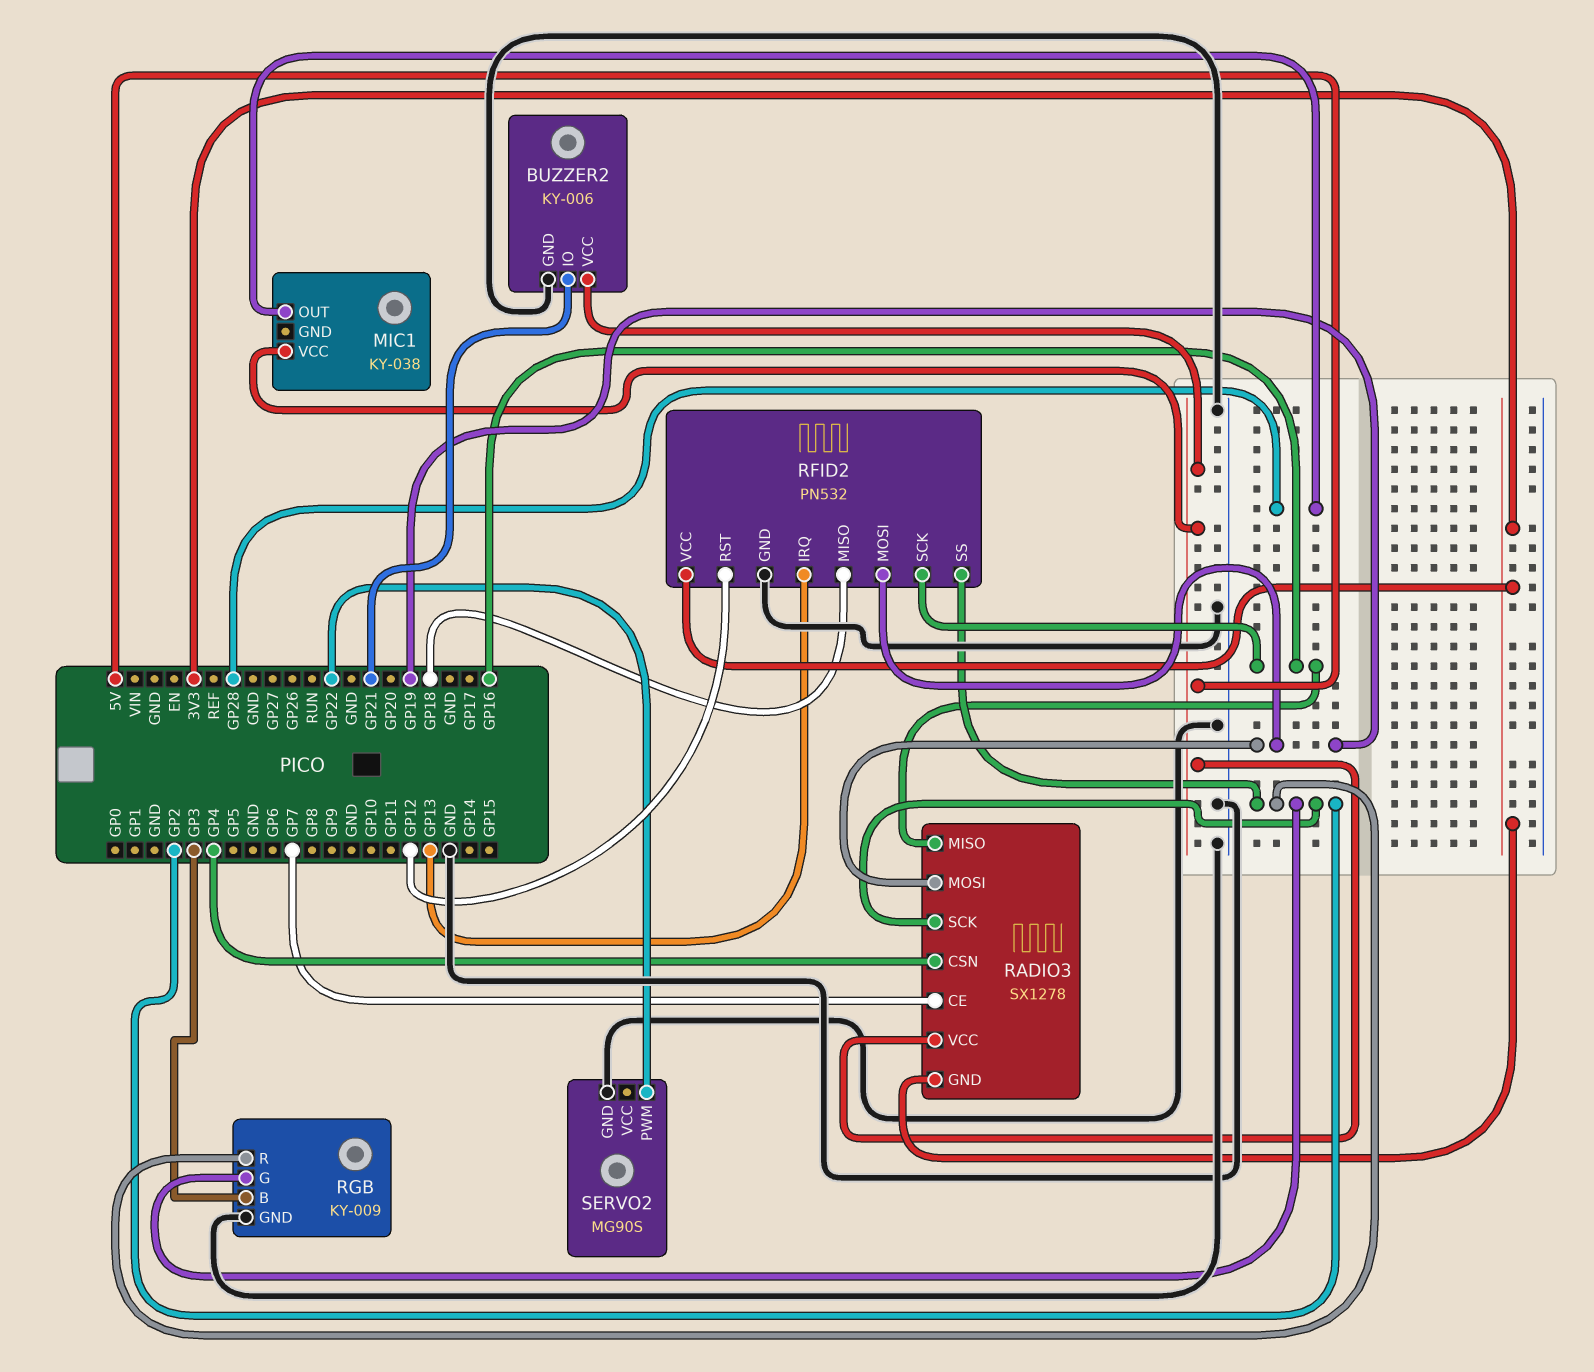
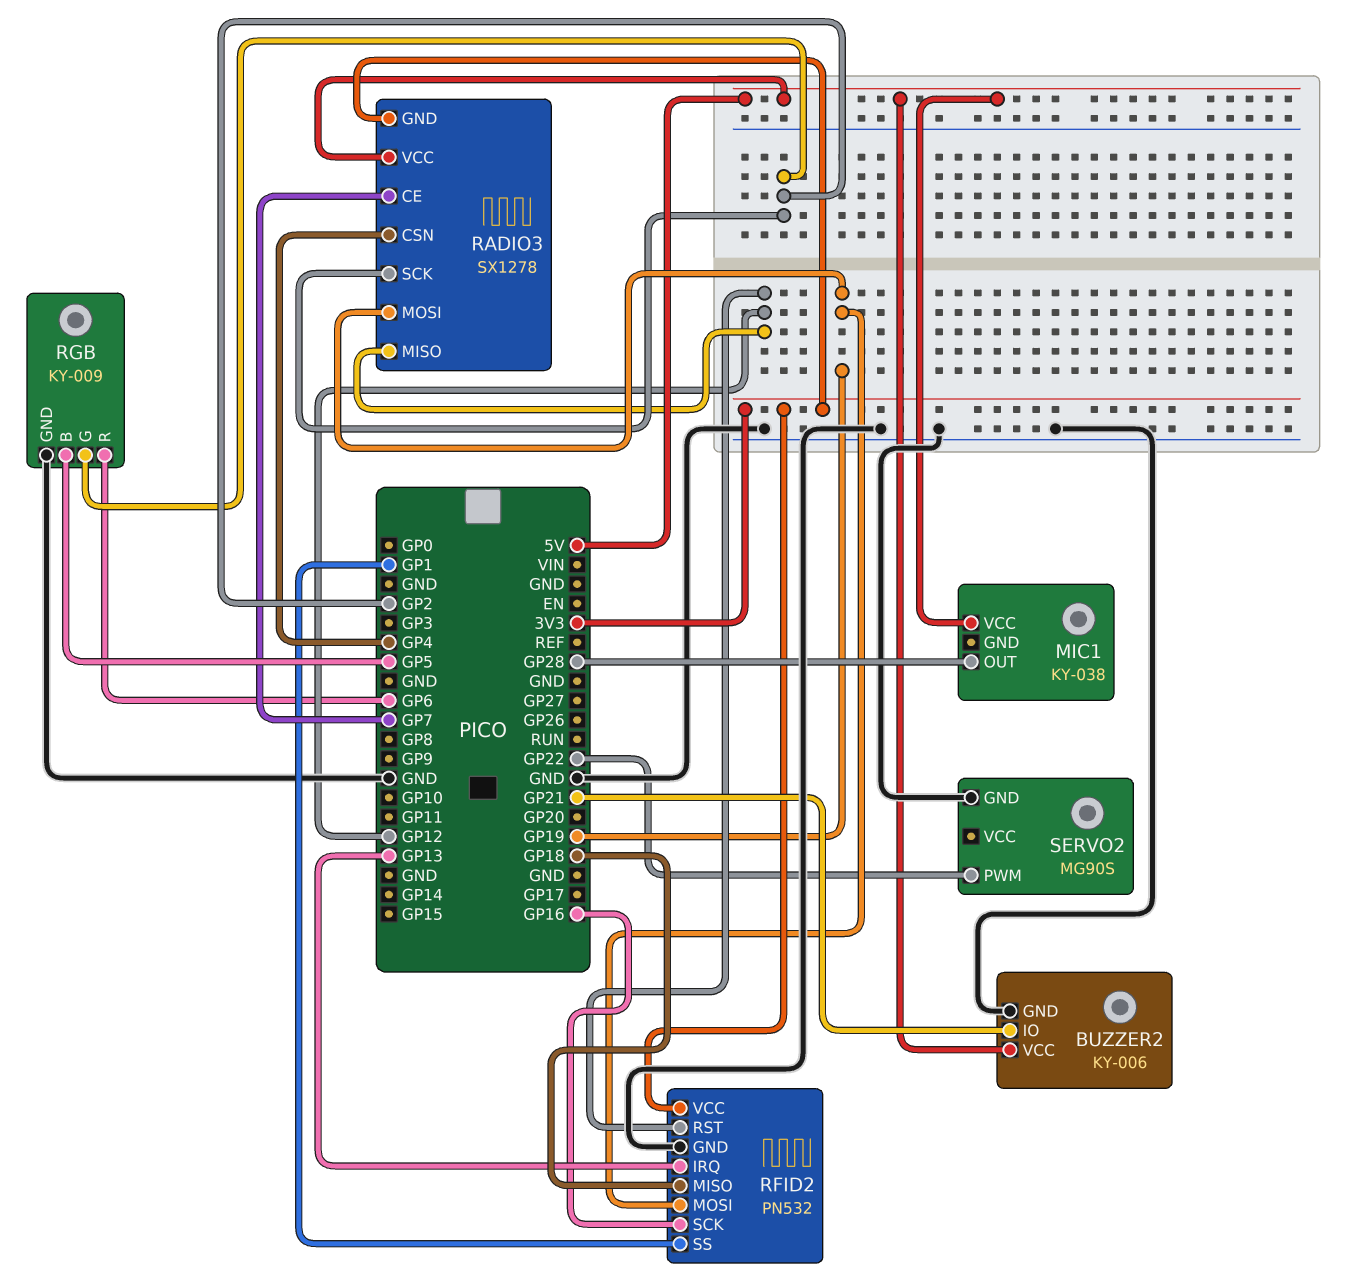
RADIO3 pin MISO: GP16 -> GP12
RFID2 pin SS: GP2 -> GP1
RGB pin B: GP3 -> GP5
RGB pin R: GP2 -> GP6

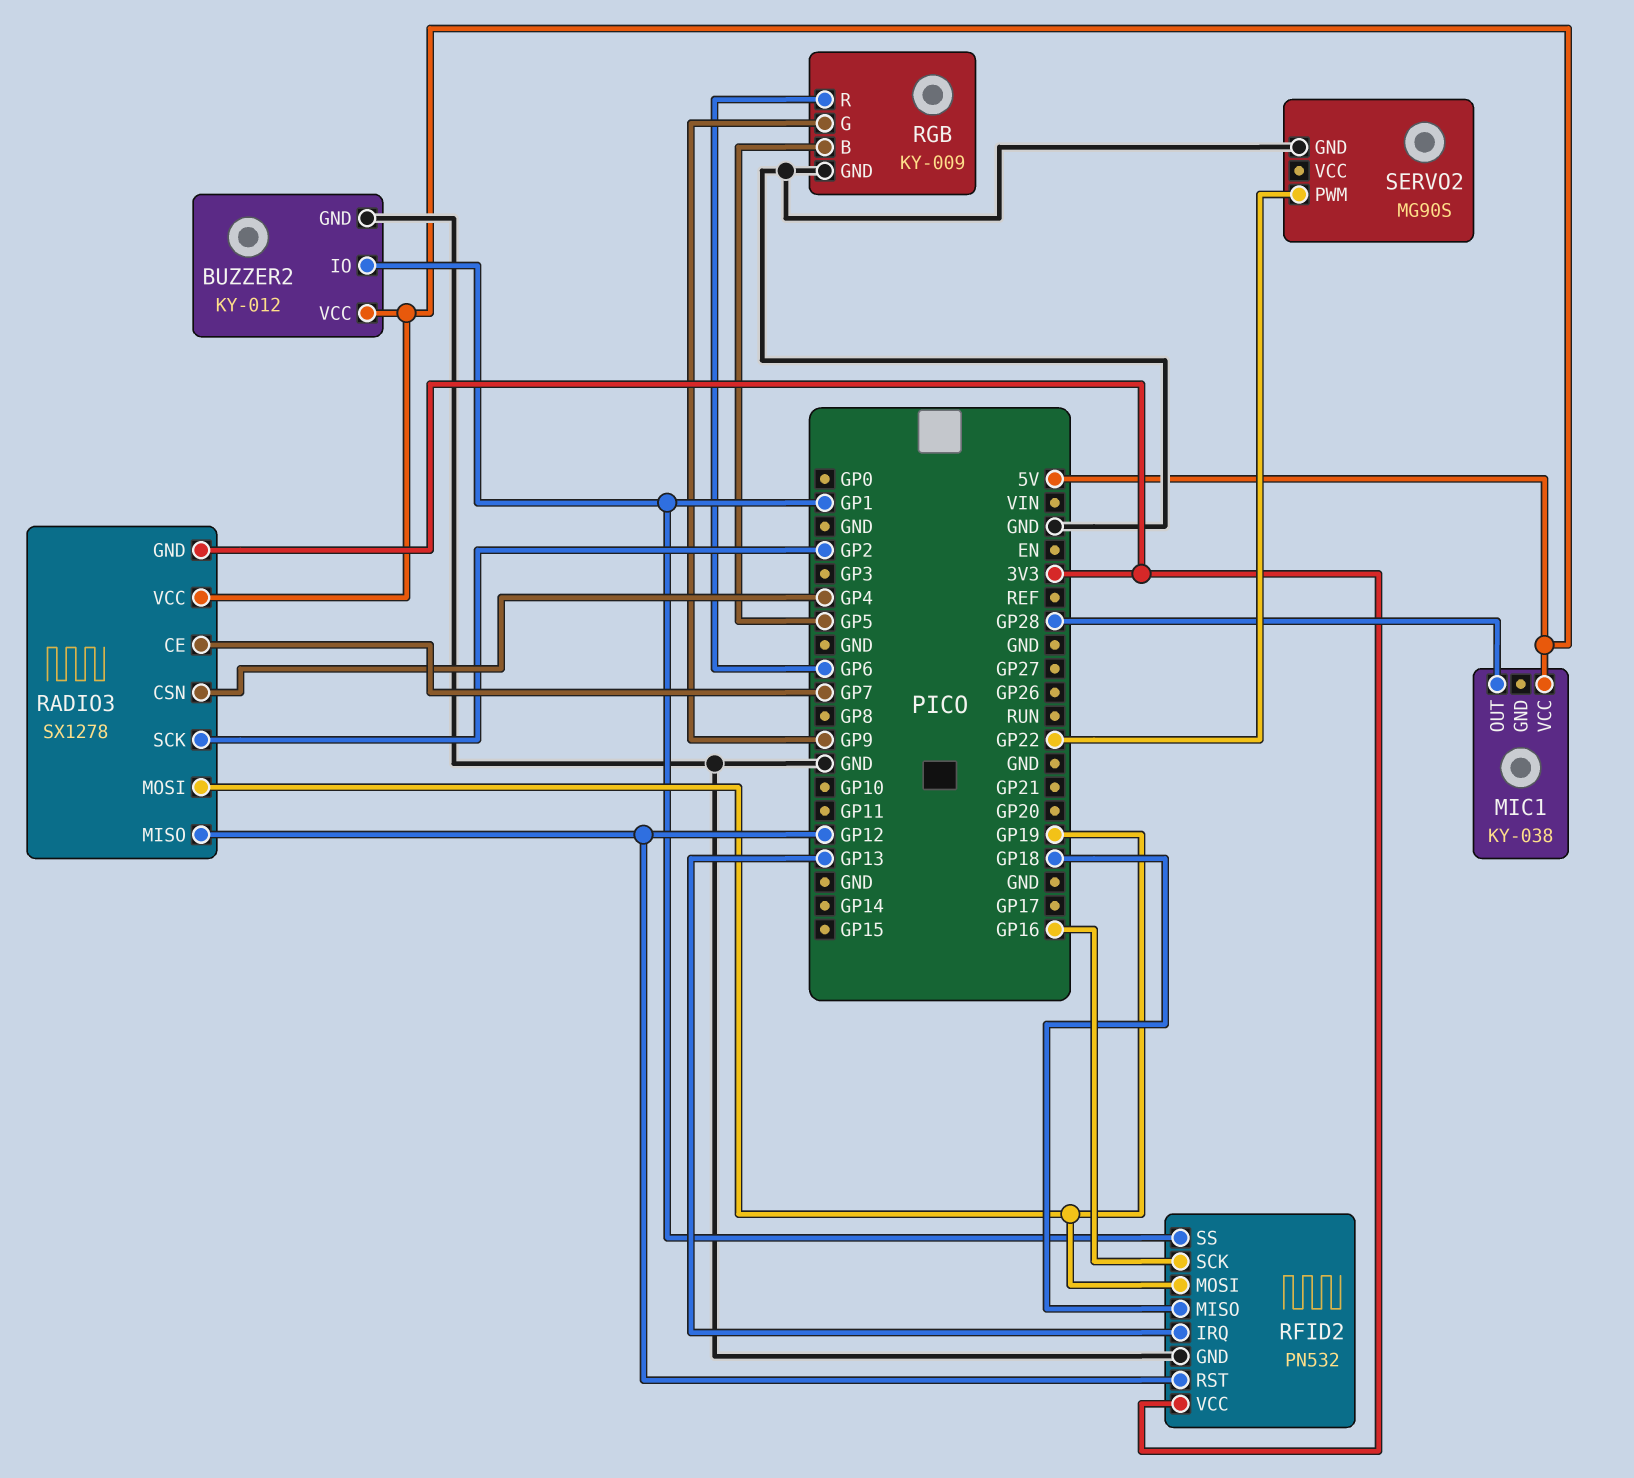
BUZZER2: KY-006 -> KY-012
BUZZER2 pin IO: GP21 -> GP1
RGB pin G: GP2 -> GP9

